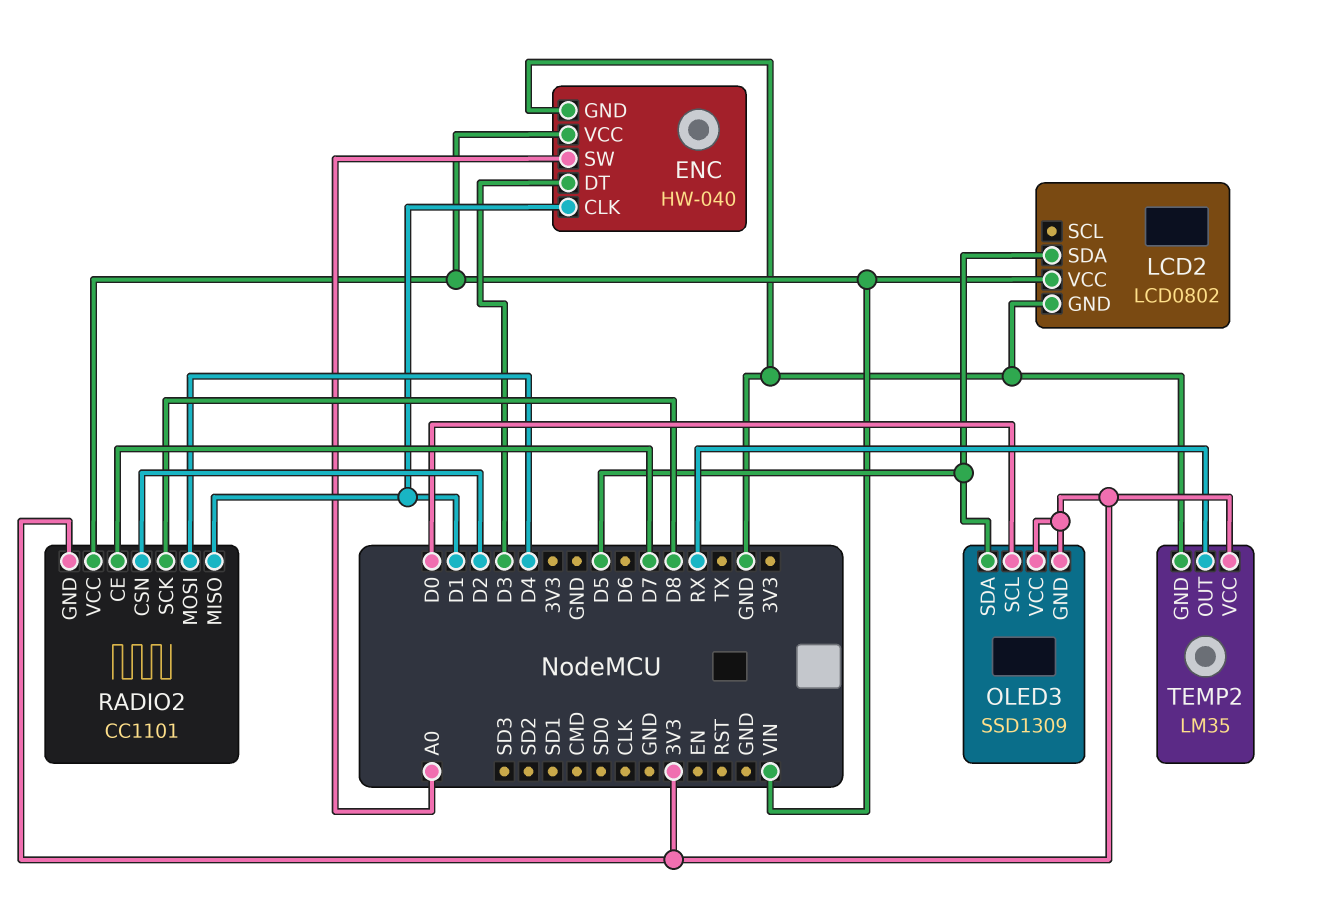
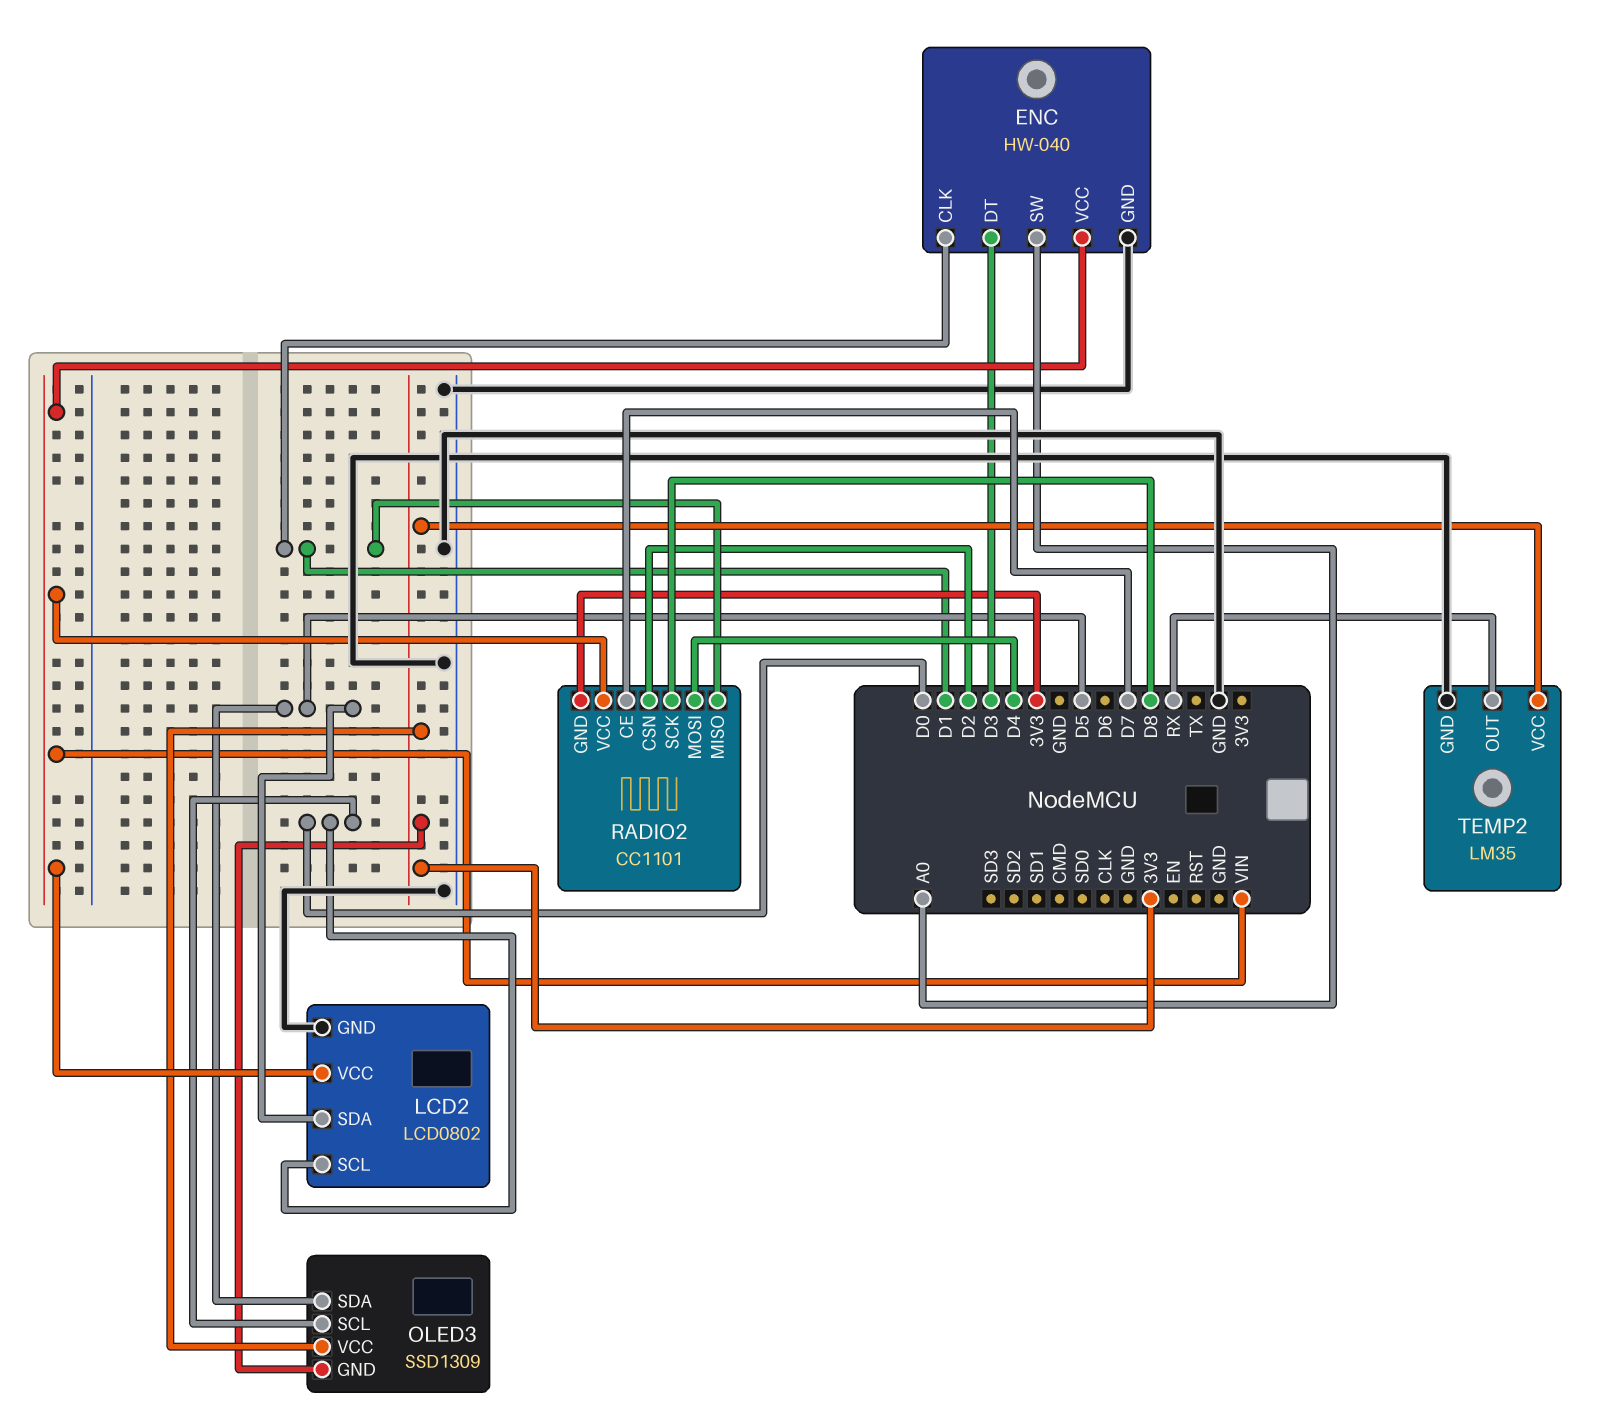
LCD2 pin SCL: none -> D0

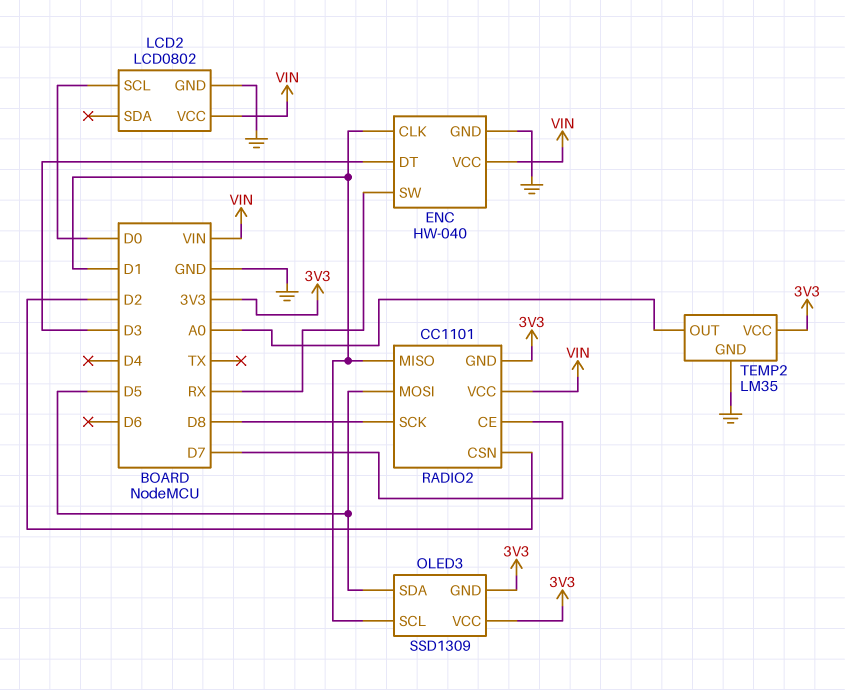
ENC pin SW: A0 -> RX
LCD2 pin SDA: D5 -> none
OLED3 pin SCL: D0 -> D1
RADIO2 pin MOSI: D4 -> D5
TEMP2 pin OUT: RX -> A0

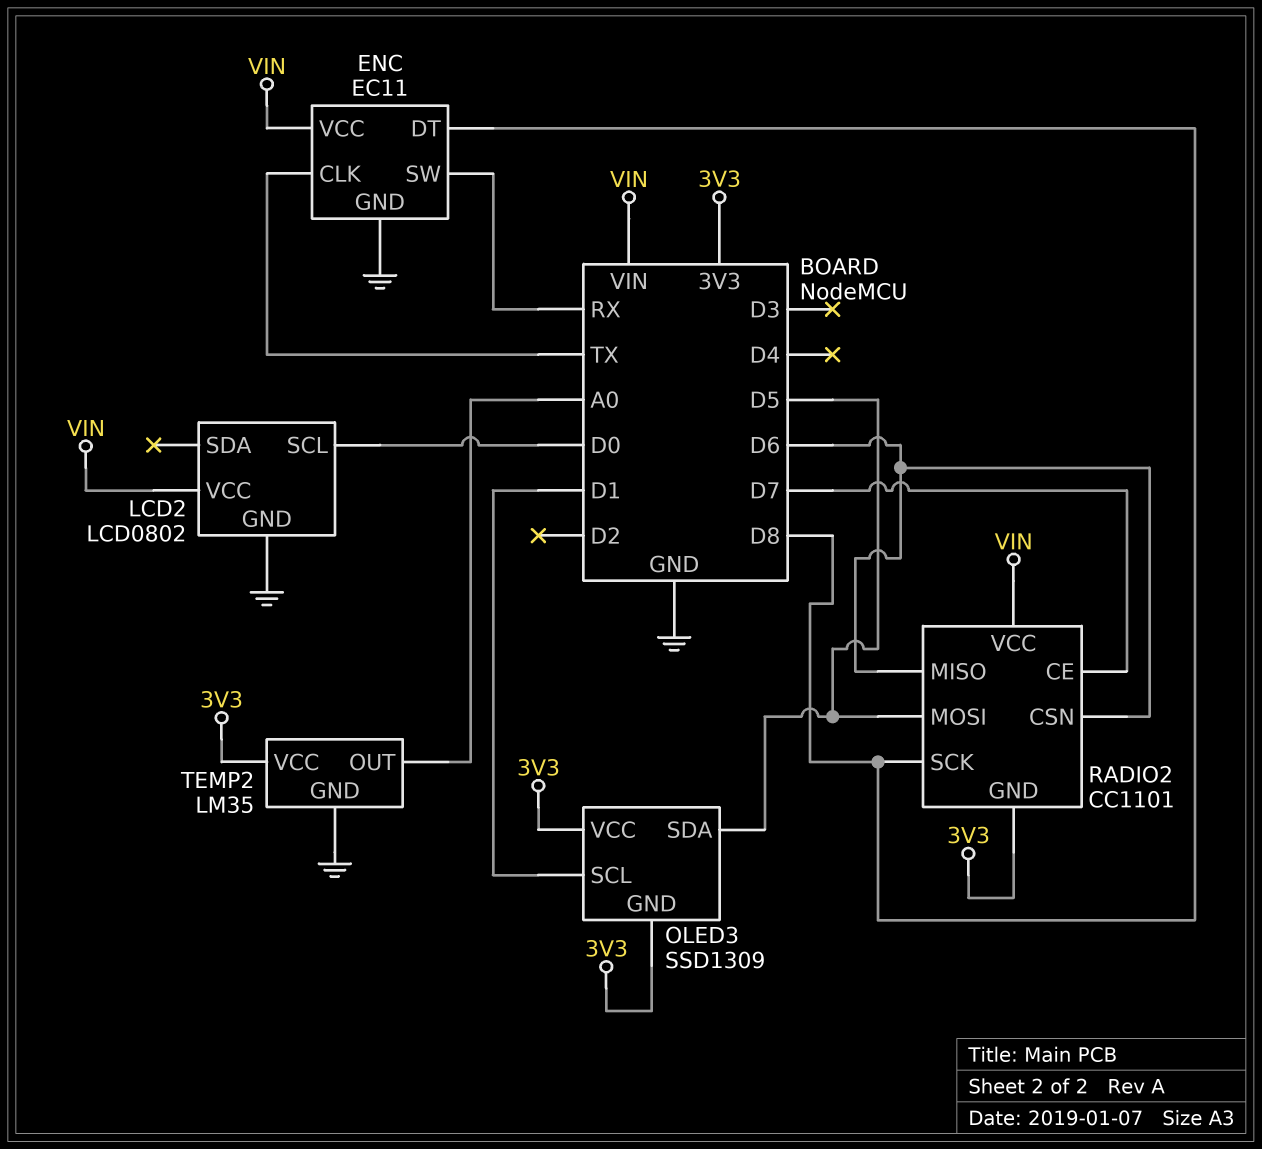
ENC: HW-040 -> EC11
ENC pin CLK: D1 -> TX
ENC pin DT: D3 -> D8
RADIO2 pin CSN: D2 -> D6
RADIO2 pin MISO: D1 -> D6

